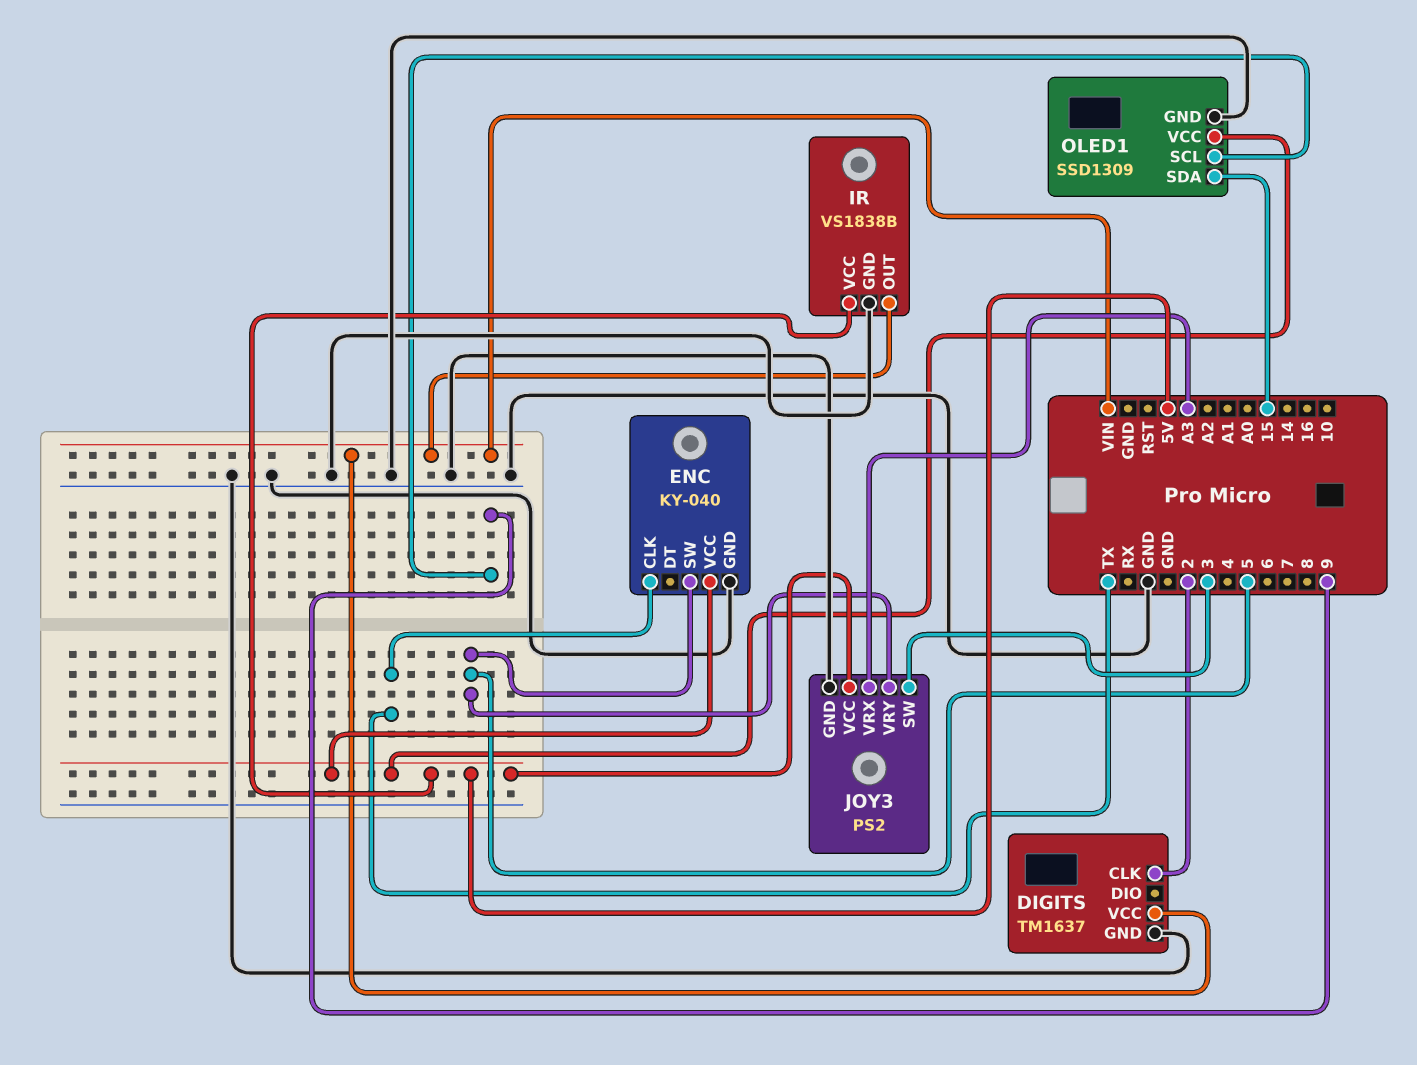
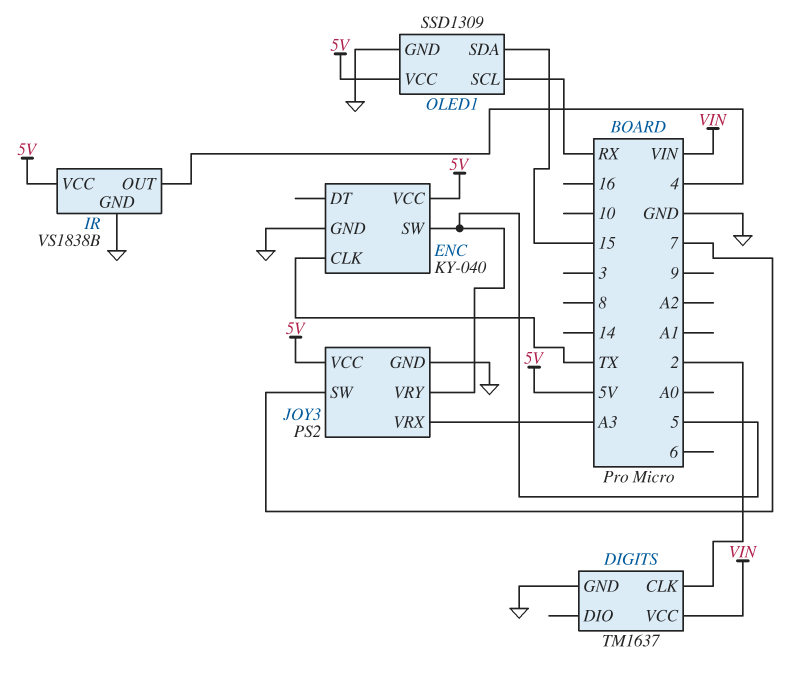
IR pin OUT: VIN -> 4
JOY3 pin SW: 3 -> 7
OLED1 pin SCL: 9 -> RX

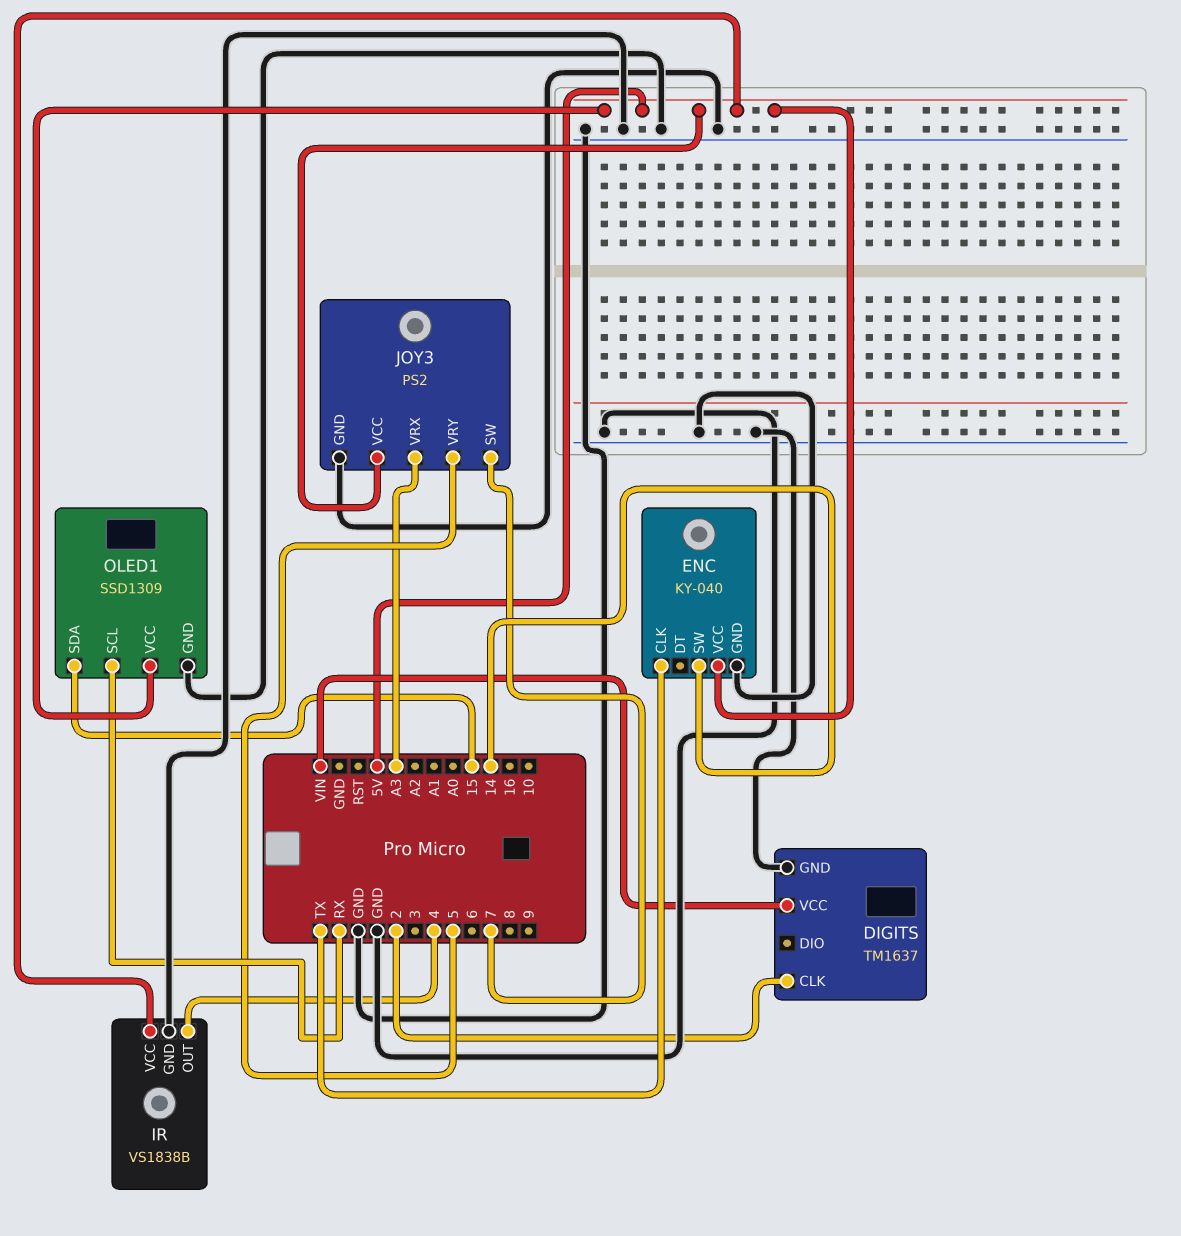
ENC pin SW: 5 -> 14

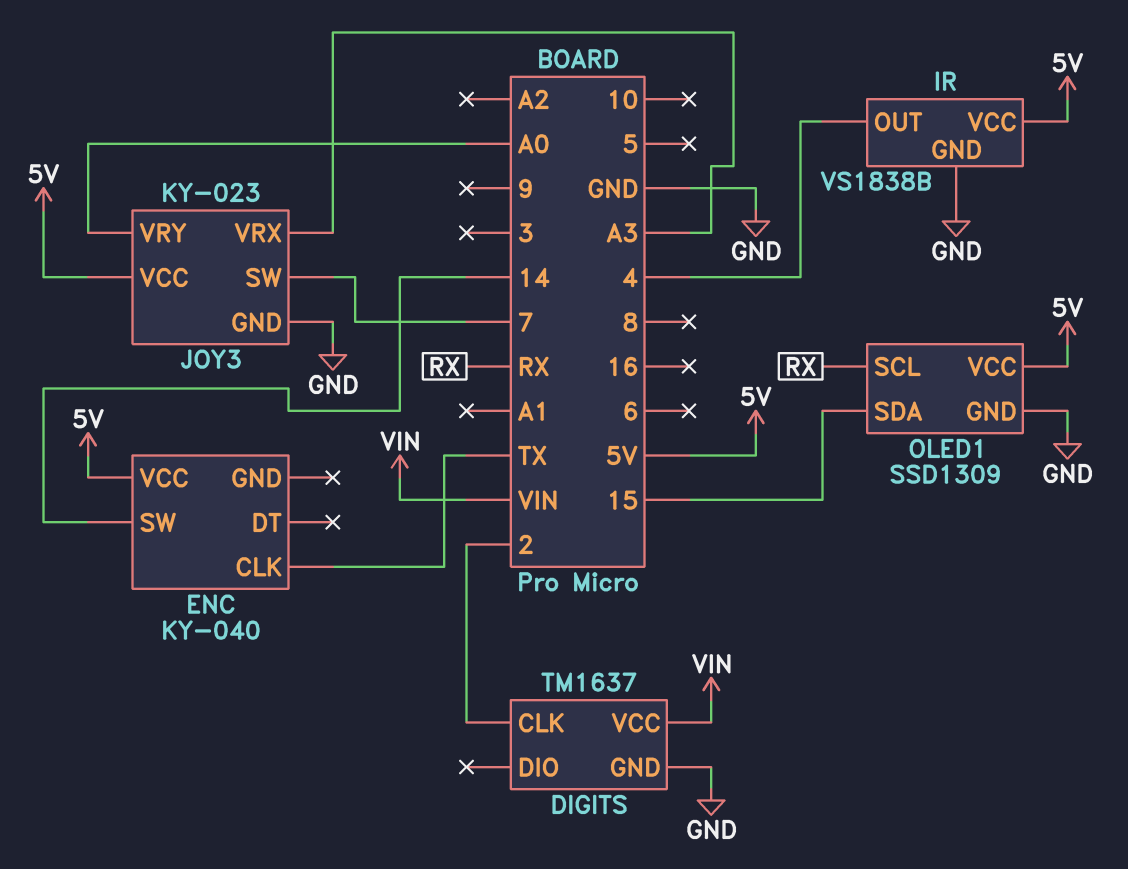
ENC pin GND: GND -> none
JOY3: PS2 -> KY-023
JOY3 pin VRY: 5 -> A0

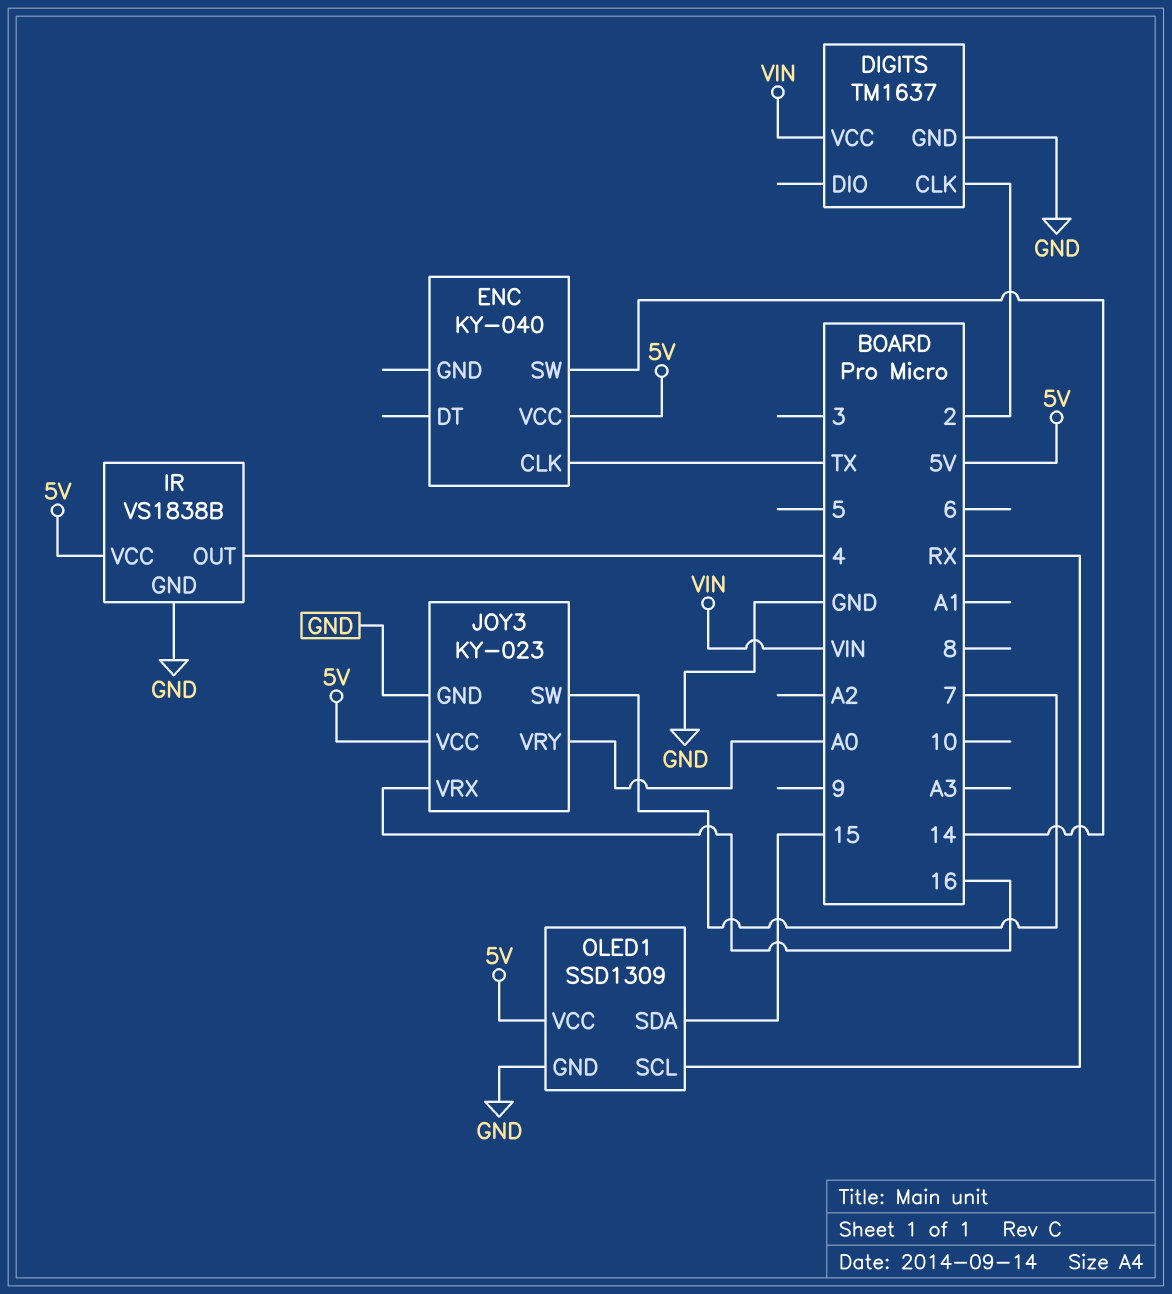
JOY3 pin VRX: A3 -> 16

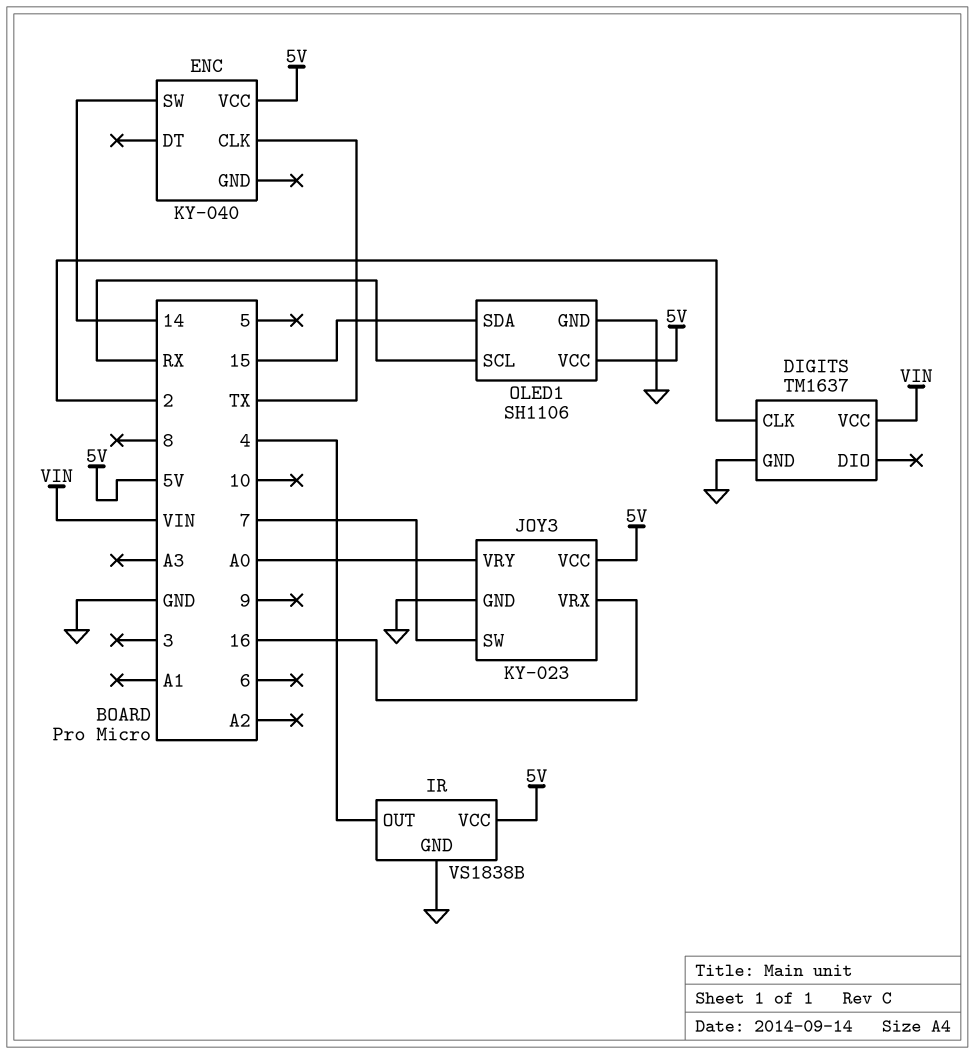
OLED1: SSD1309 -> SH1106

